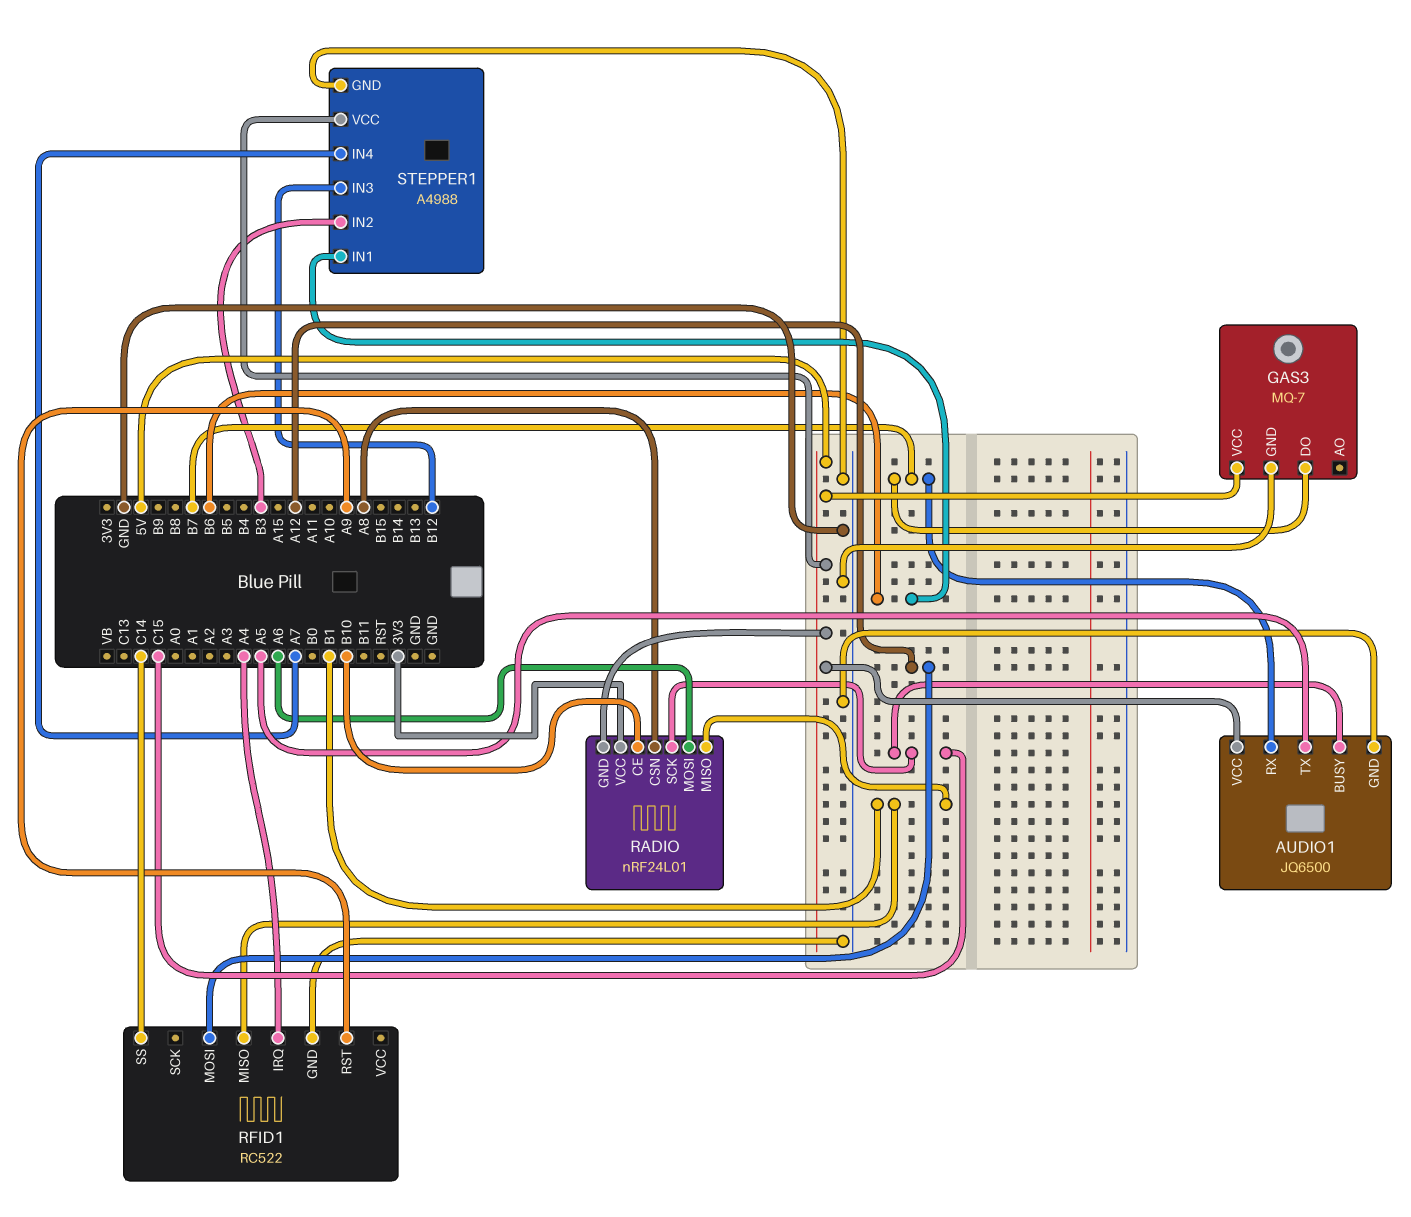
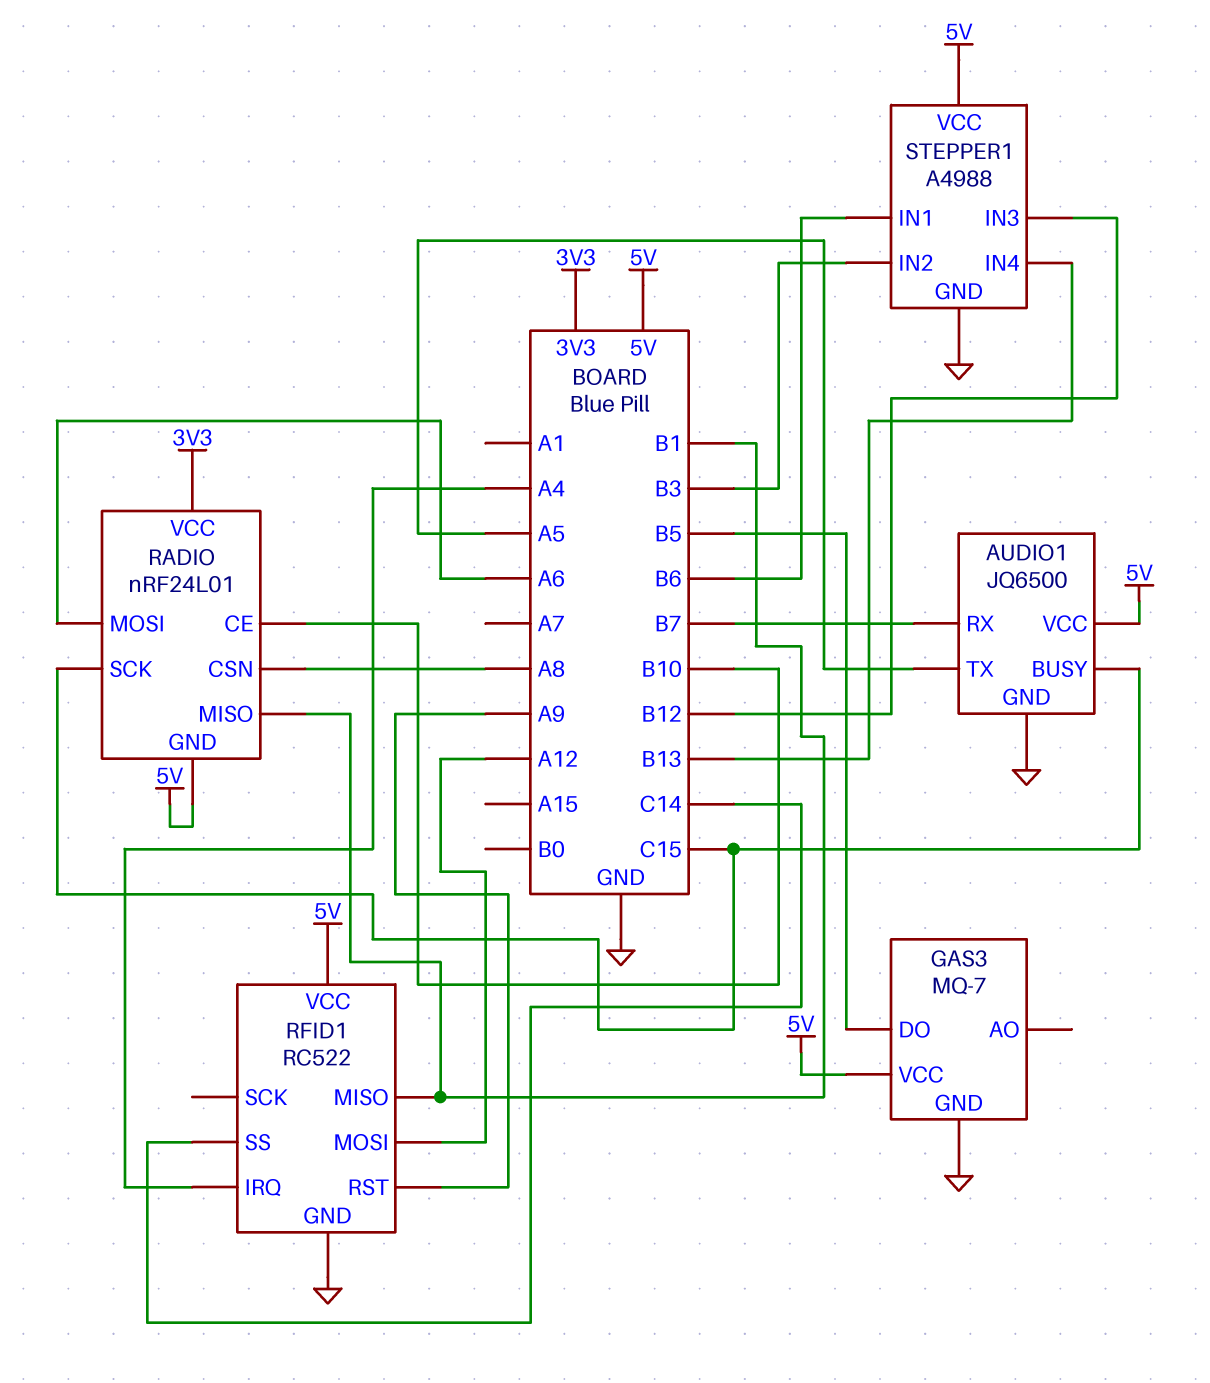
GAS3 pin DO: B7 -> B5
RFID1 pin VCC: none -> 5V
STEPPER1 pin IN4: A7 -> B13

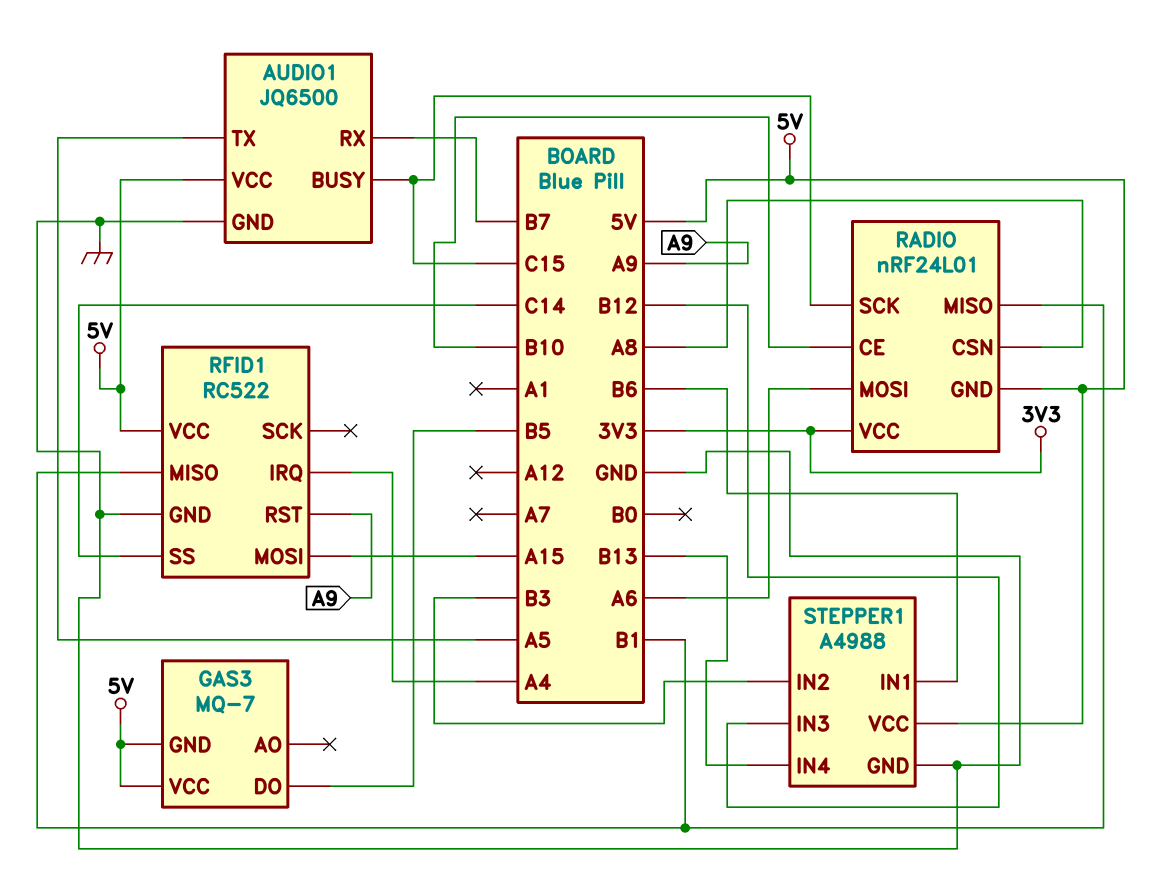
GAS3 pin GND: GND -> 5V
RFID1 pin MOSI: A12 -> A15

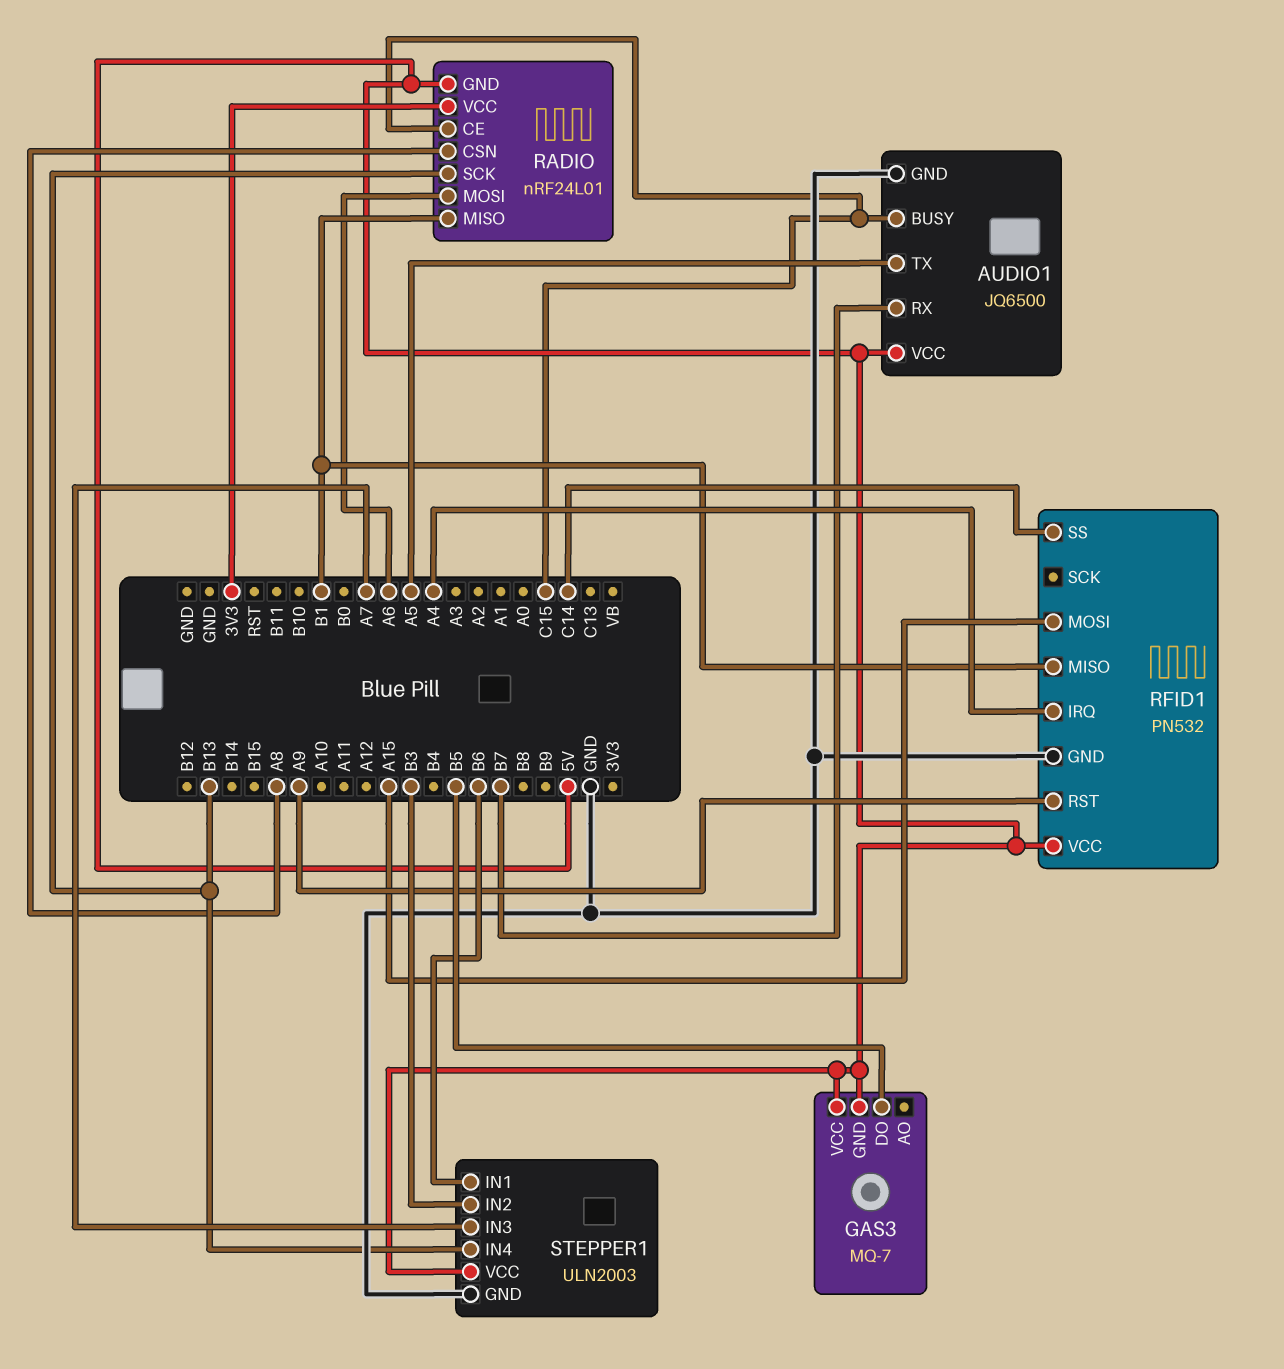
RADIO pin CE: B10 -> C15
RADIO pin SCK: C15 -> B13
RFID1: RC522 -> PN532
STEPPER1: A4988 -> ULN2003
STEPPER1 pin IN3: B12 -> A7

